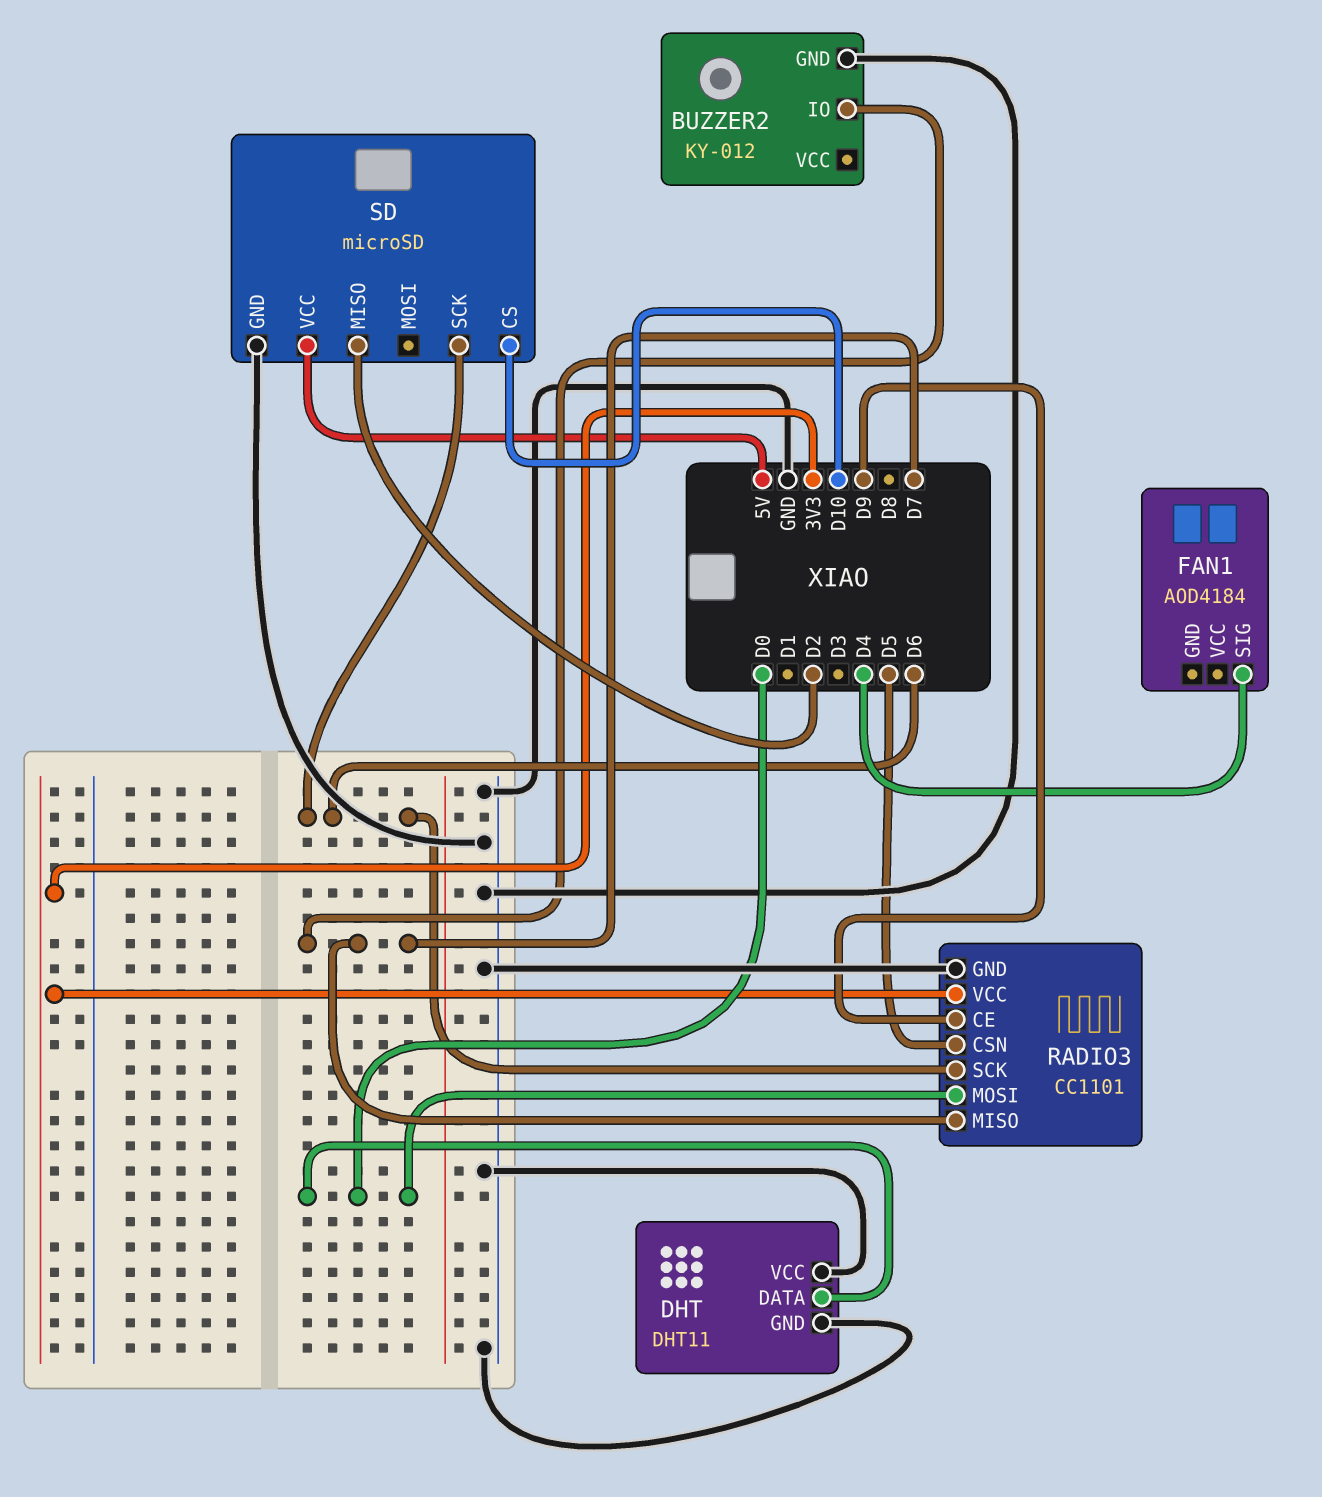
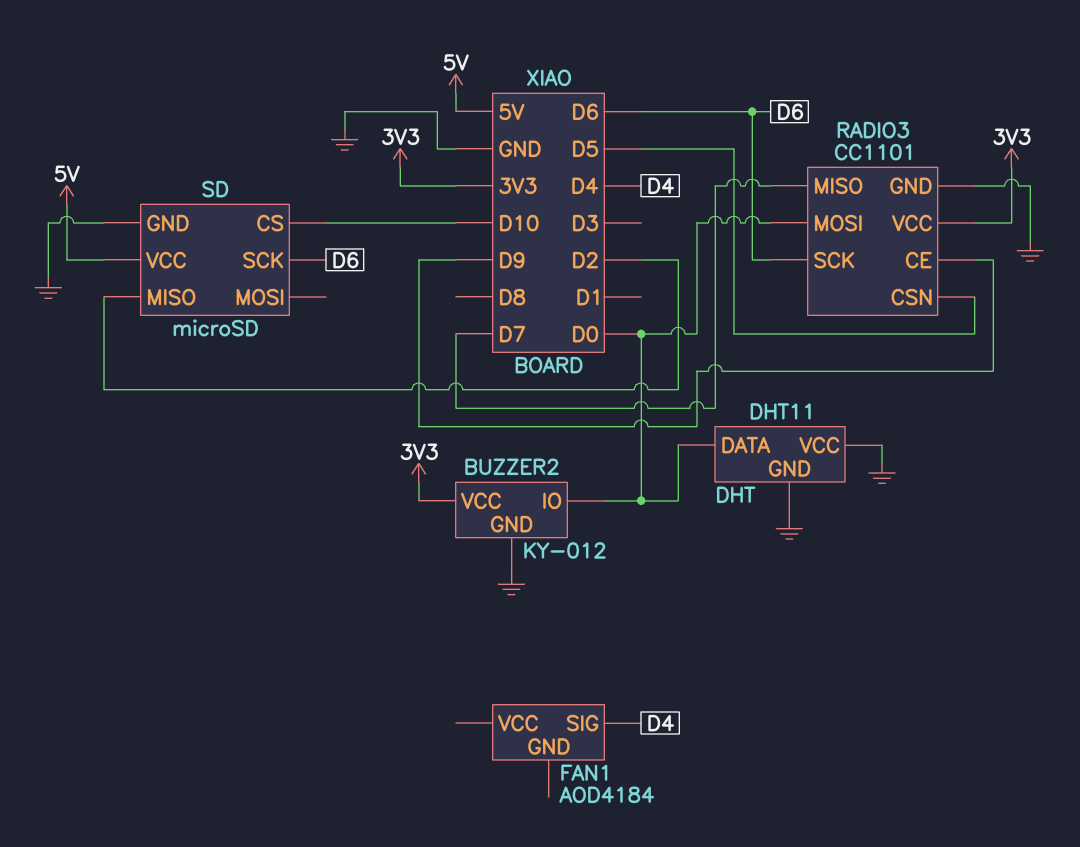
BUZZER2 pin IO: D7 -> D0
BUZZER2 pin VCC: none -> 3V3

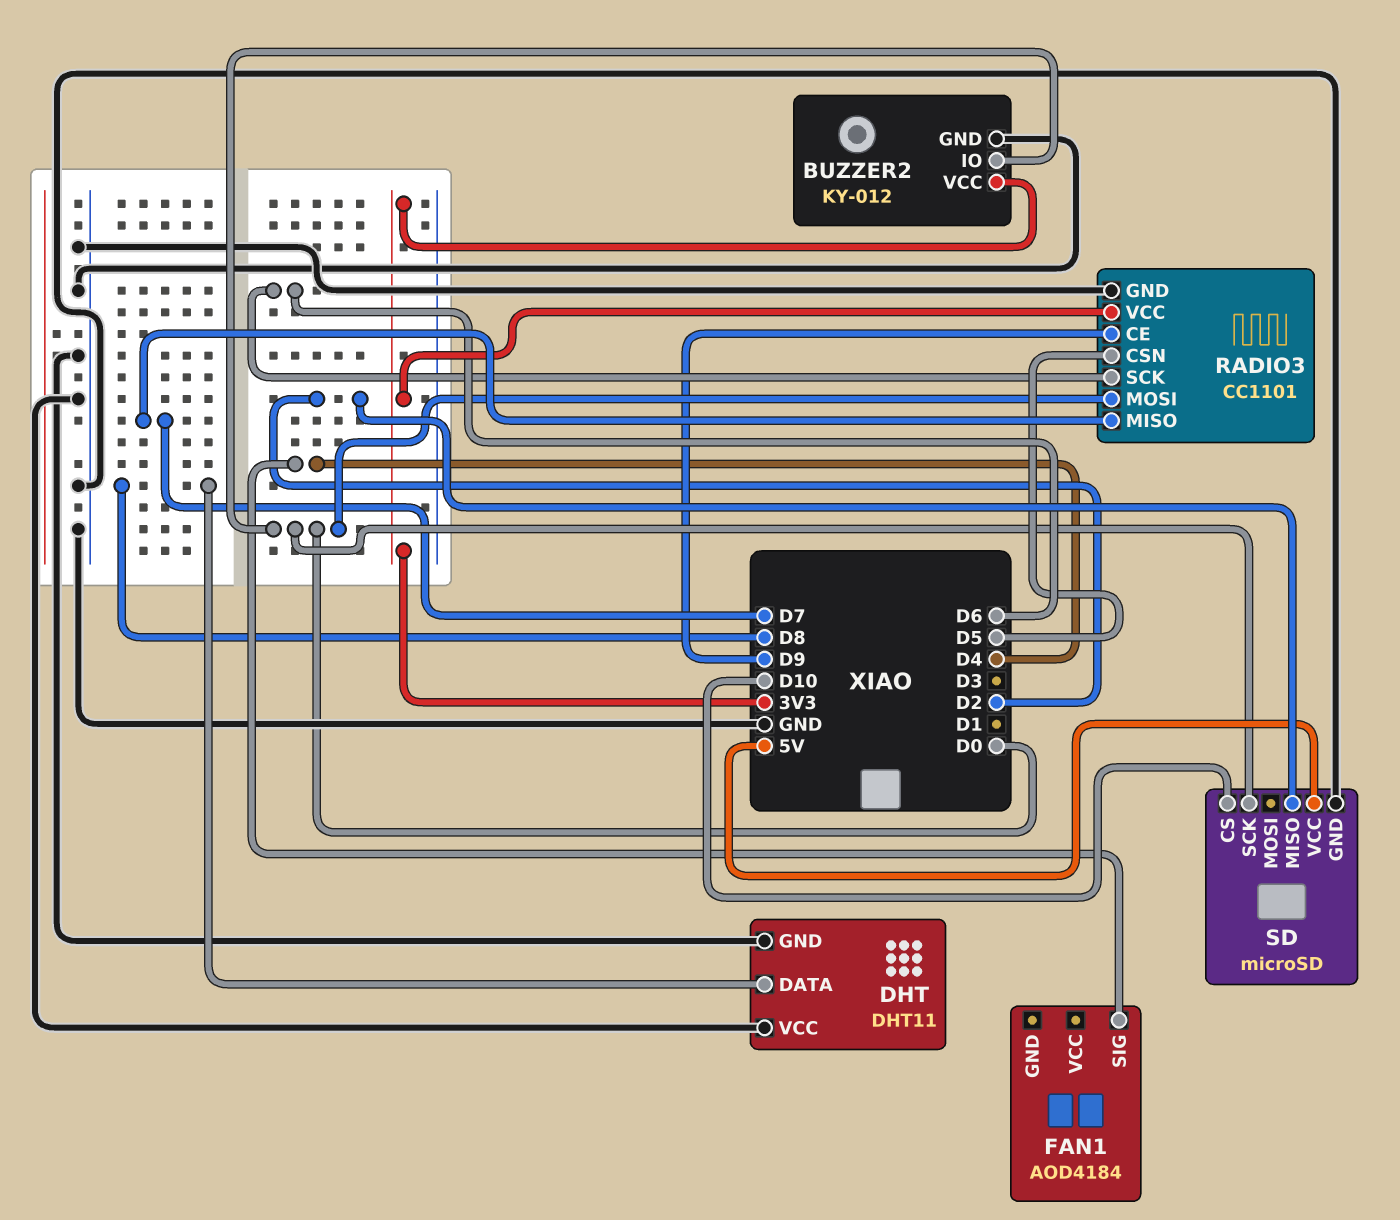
DHT pin DATA: D0 -> D8
SD pin SCK: D6 -> D0

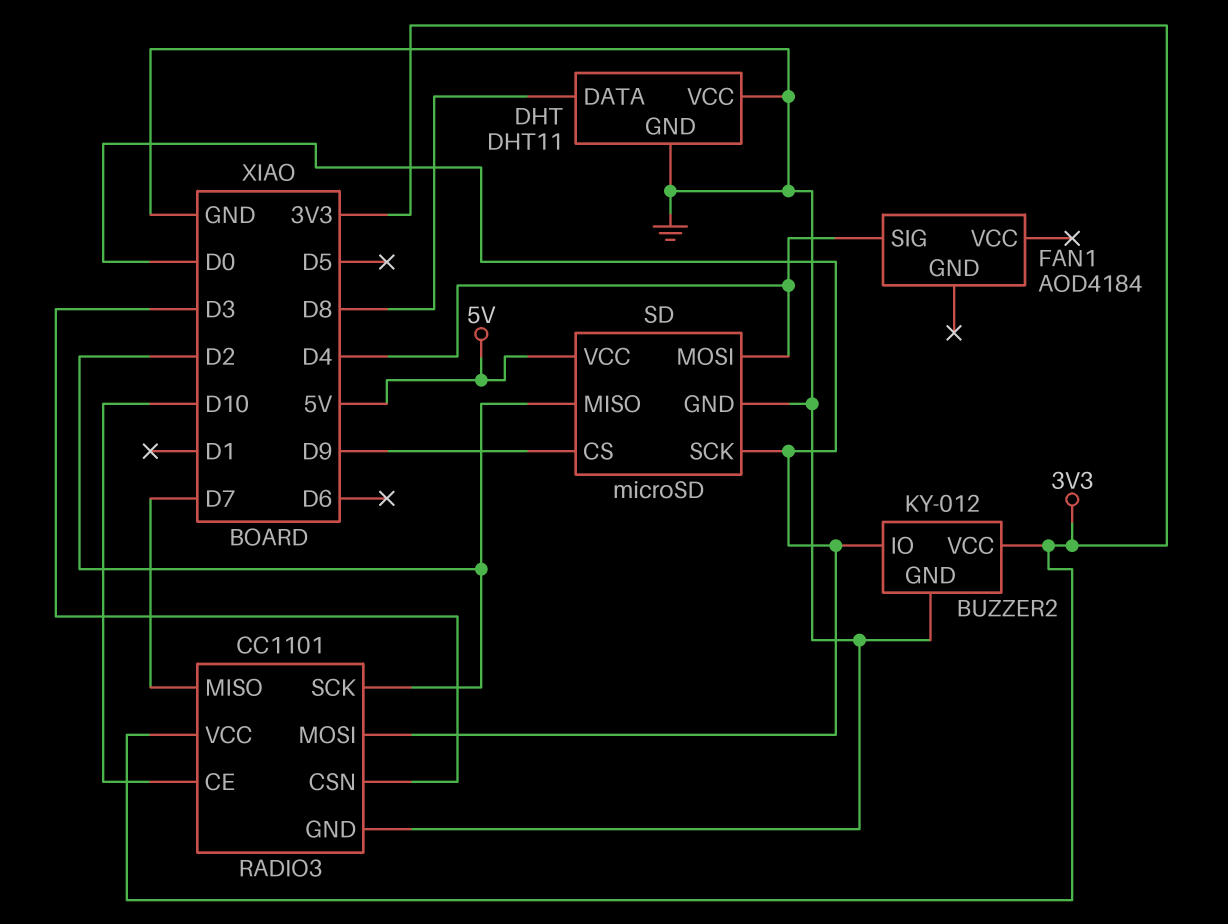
RADIO3 pin CE: D9 -> D10
RADIO3 pin CSN: D5 -> D3
RADIO3 pin SCK: D6 -> D2
SD pin CS: D10 -> D9
SD pin MOSI: none -> D4

